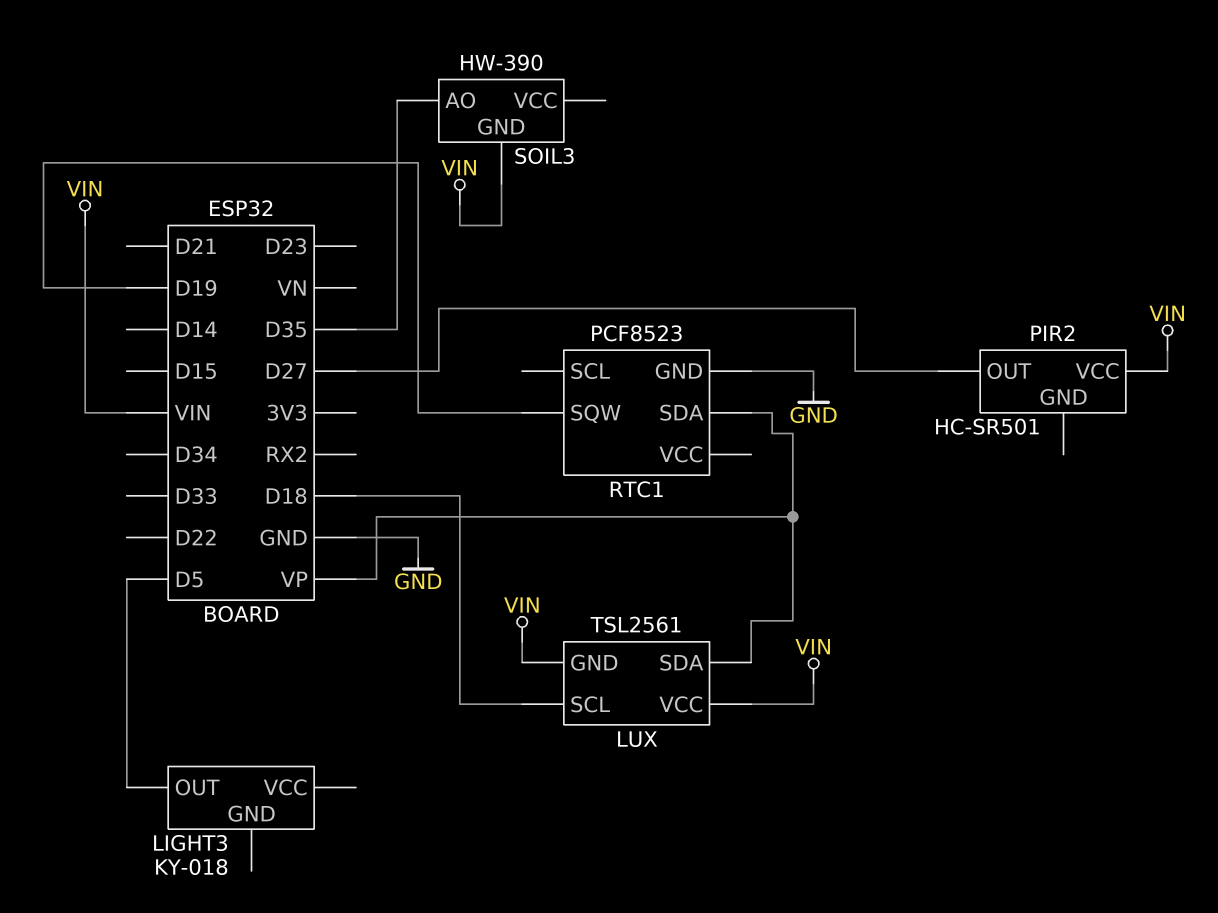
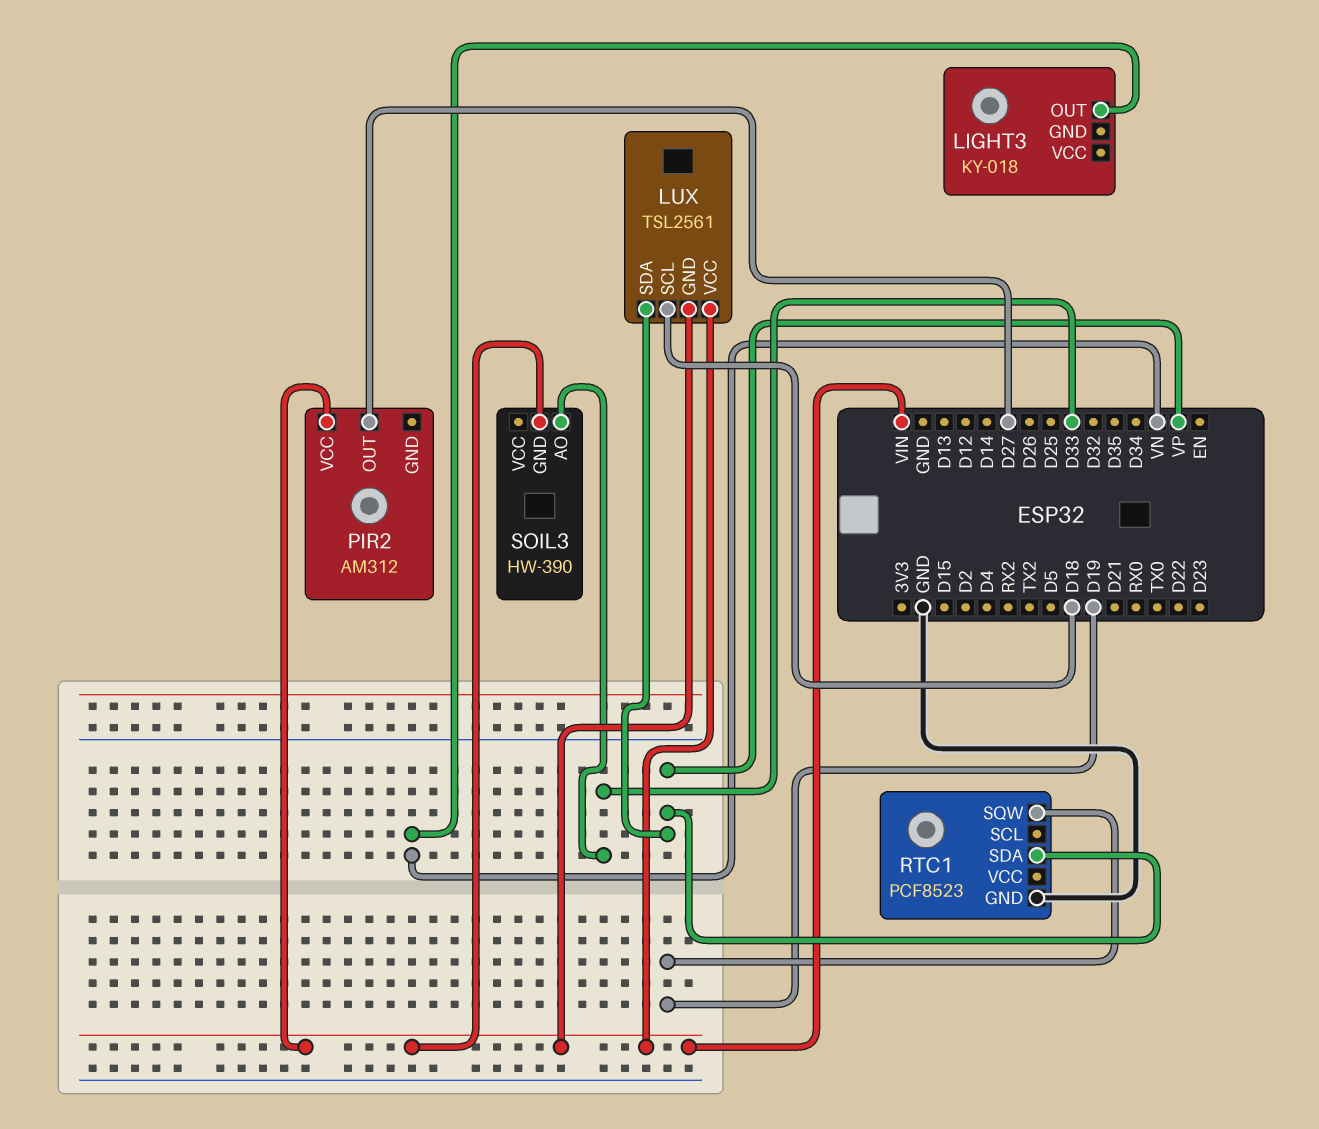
LIGHT3 pin OUT: D5 -> VN
PIR2: HC-SR501 -> AM312
SOIL3 pin AO: D35 -> D33

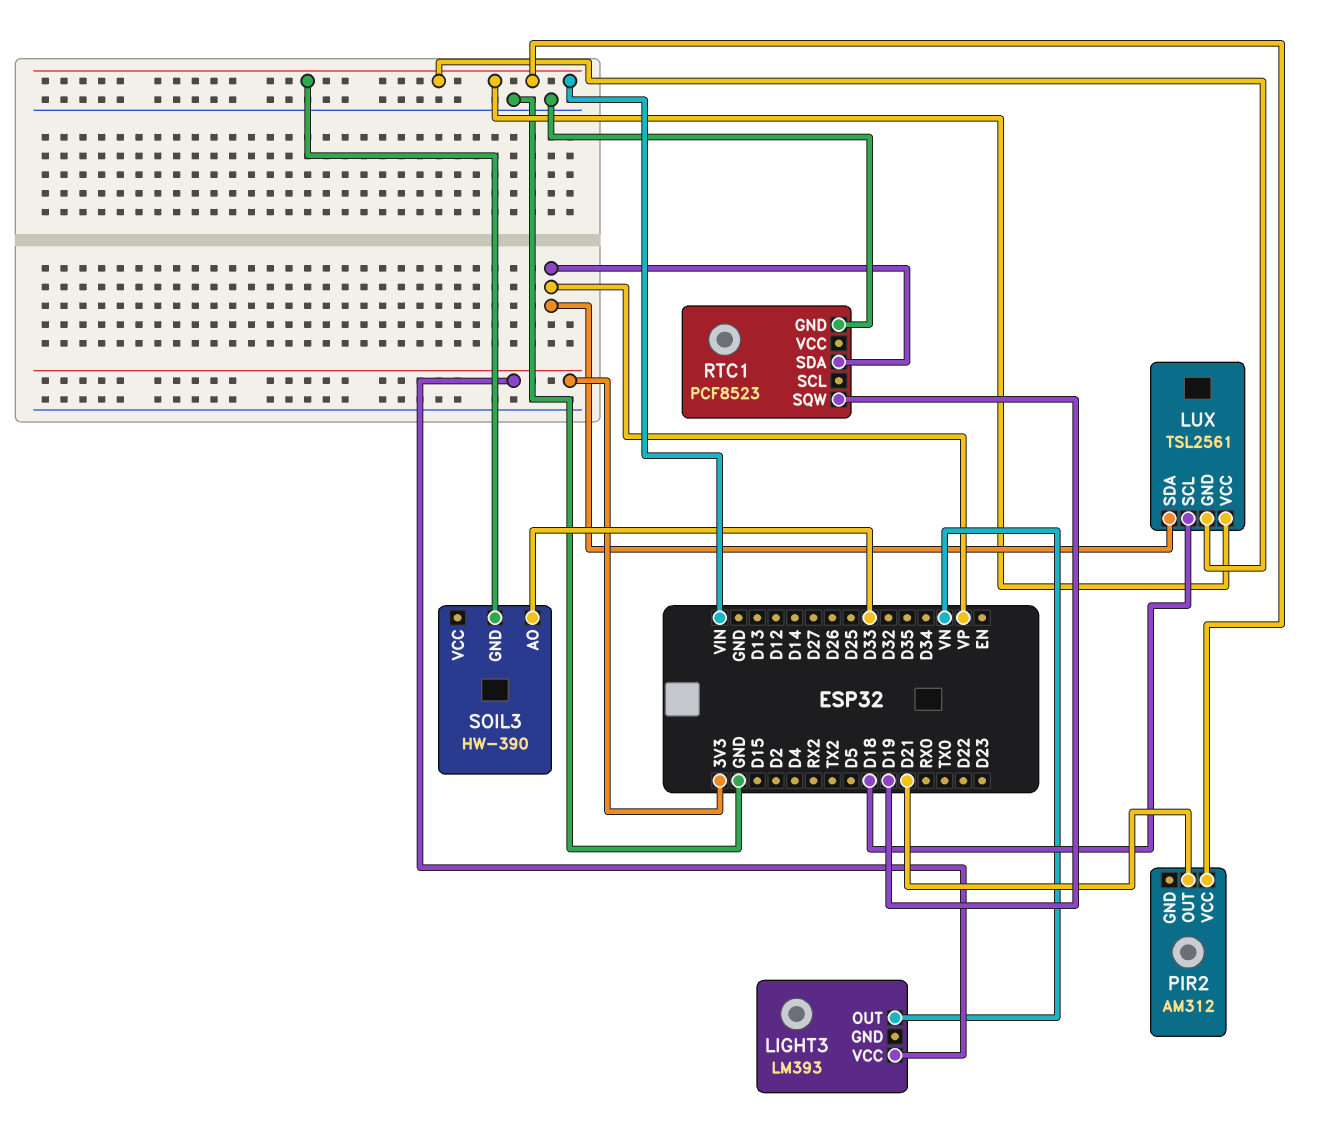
LIGHT3: KY-018 -> LM393
LIGHT3 pin VCC: none -> 3V3
PIR2 pin OUT: D27 -> D21

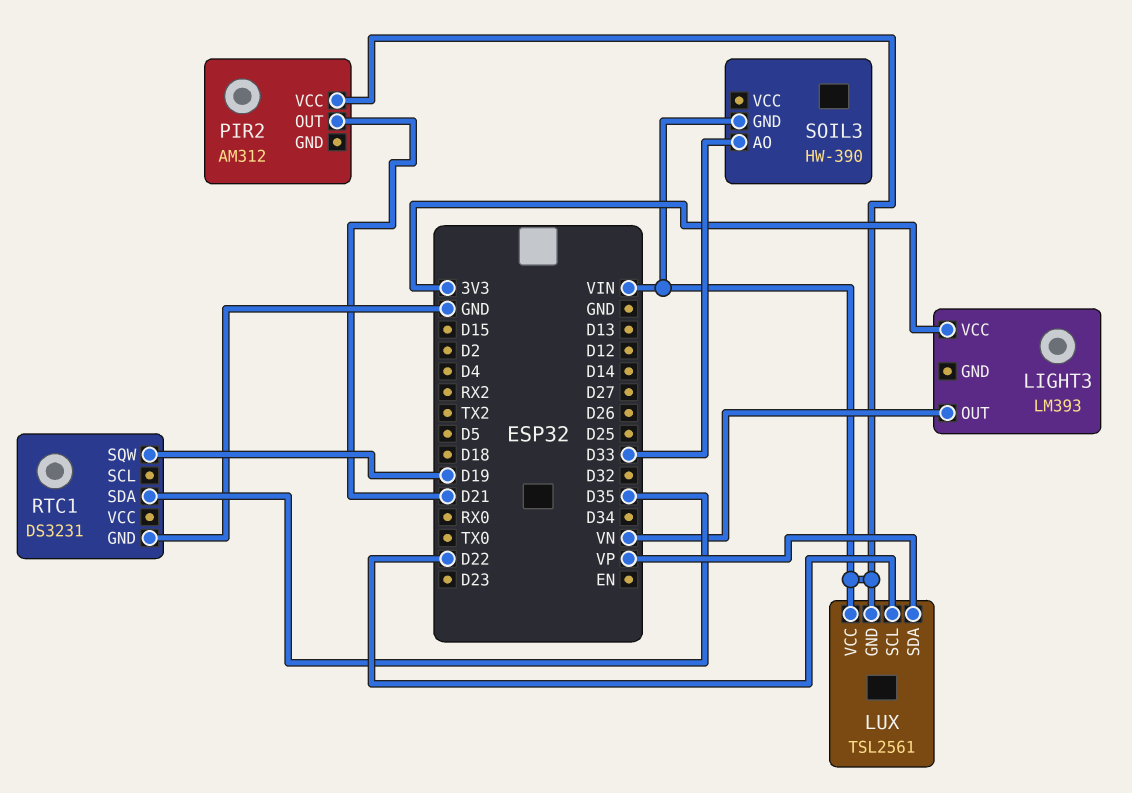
LUX pin SCL: D18 -> D22
RTC1: PCF8523 -> DS3231
RTC1 pin SDA: VP -> D35

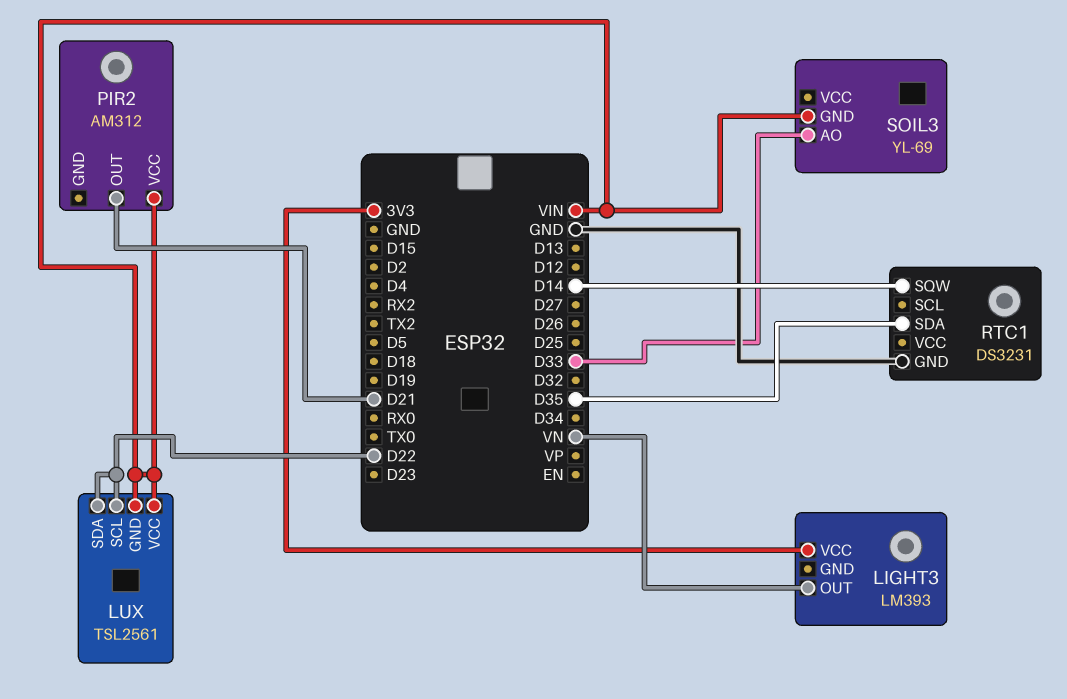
LUX pin SDA: VP -> D22
RTC1 pin SQW: D19 -> D14
SOIL3: HW-390 -> YL-69

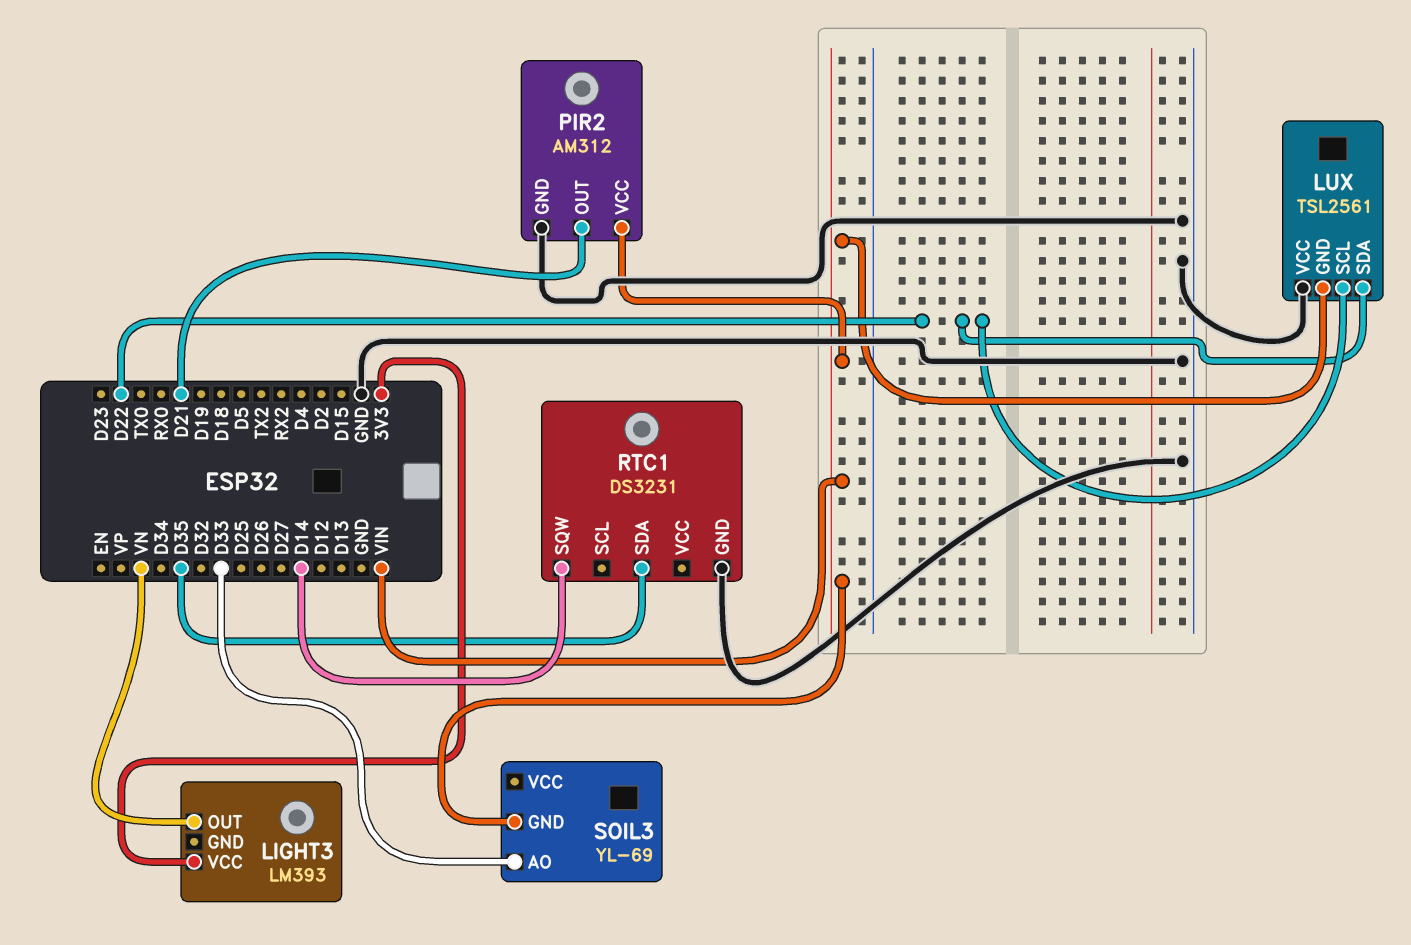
LUX pin VCC: VIN -> GND
PIR2 pin GND: none -> GND

